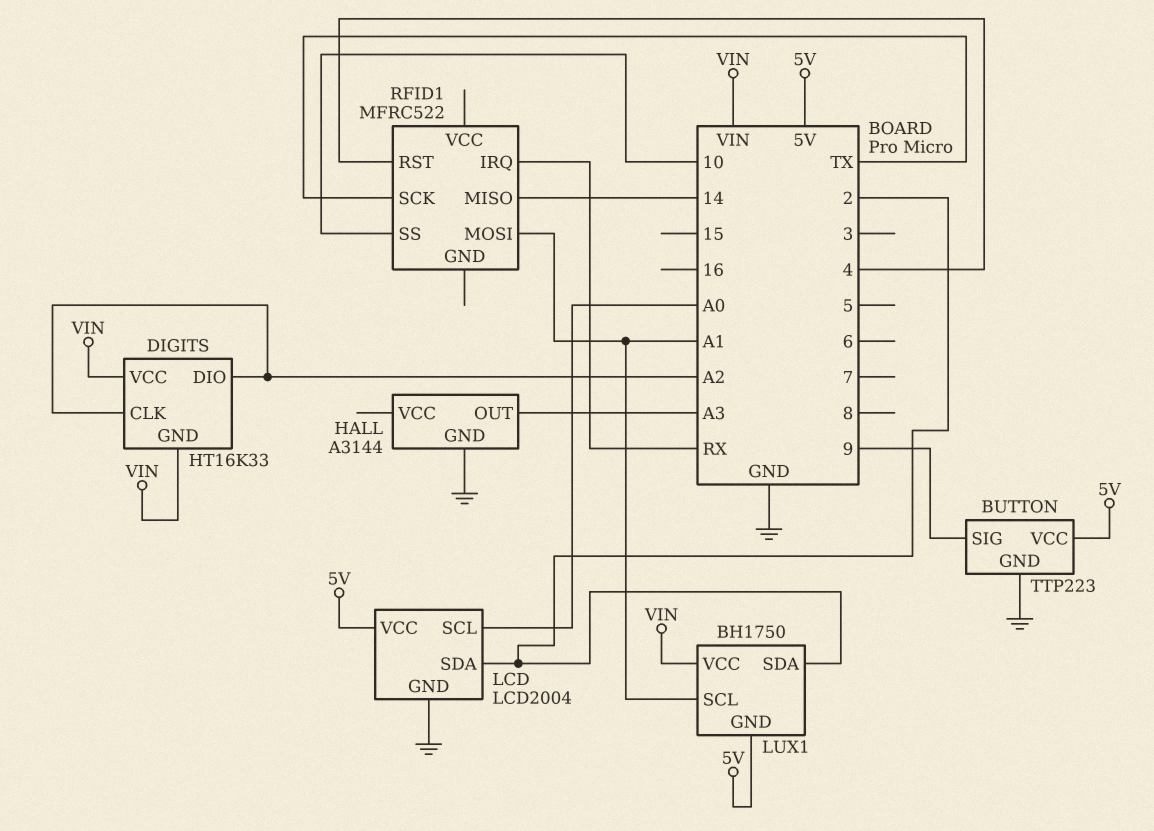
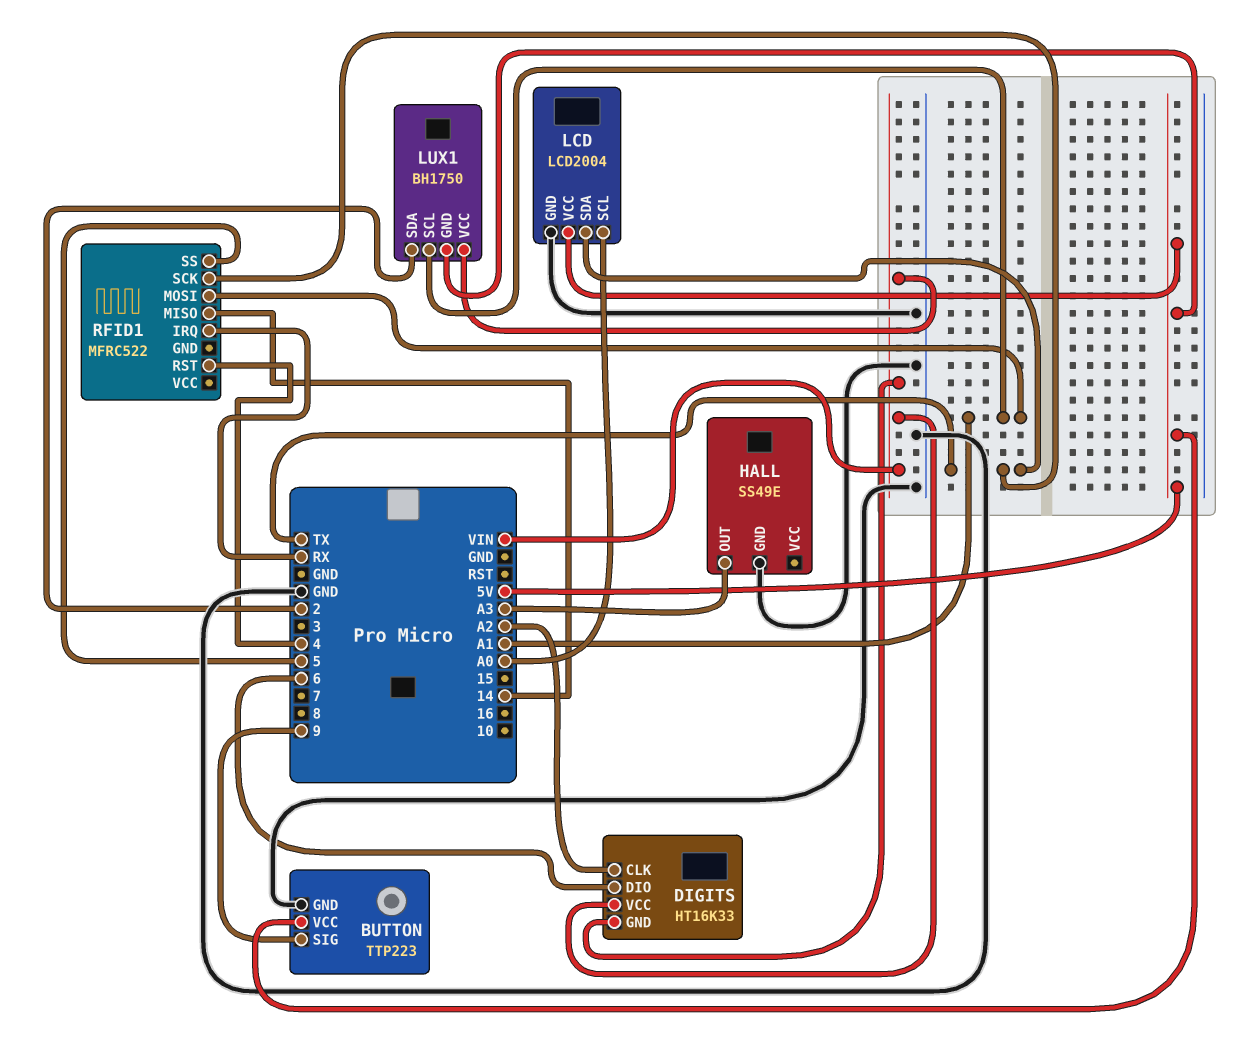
DIGITS pin DIO: A2 -> 6
HALL: A3144 -> SS49E
LCD pin SDA: 2 -> TX
RFID1 pin SS: 10 -> 5

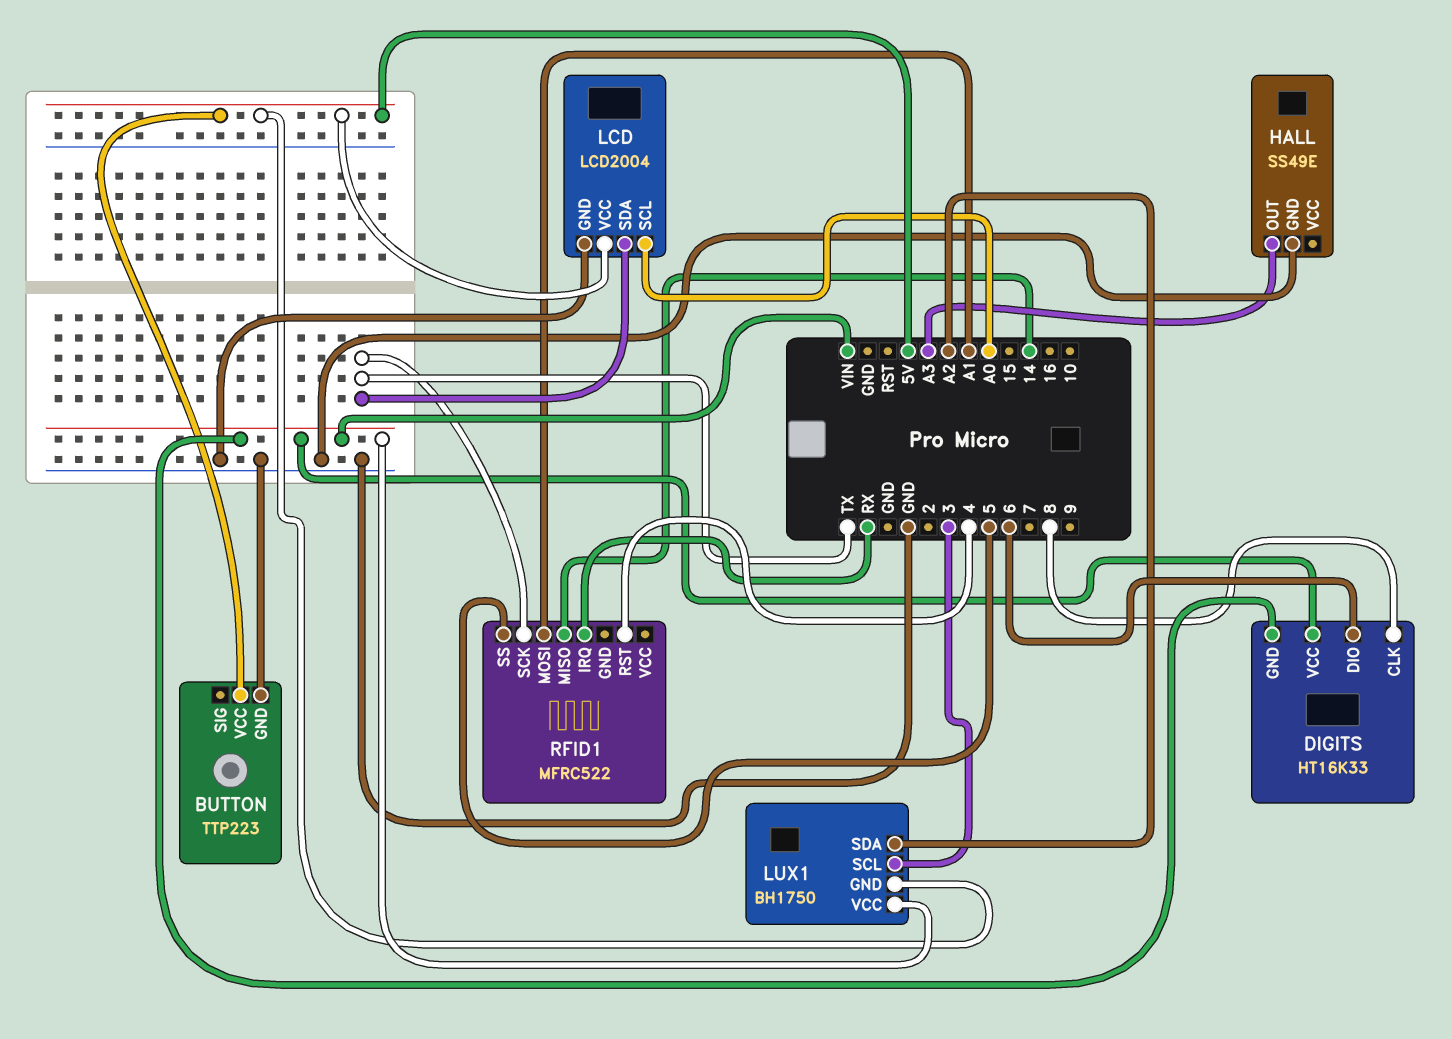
BUTTON pin SIG: 9 -> none
DIGITS pin CLK: A2 -> 8
LUX1 pin SCL: A1 -> 3
LUX1 pin SDA: 2 -> A2

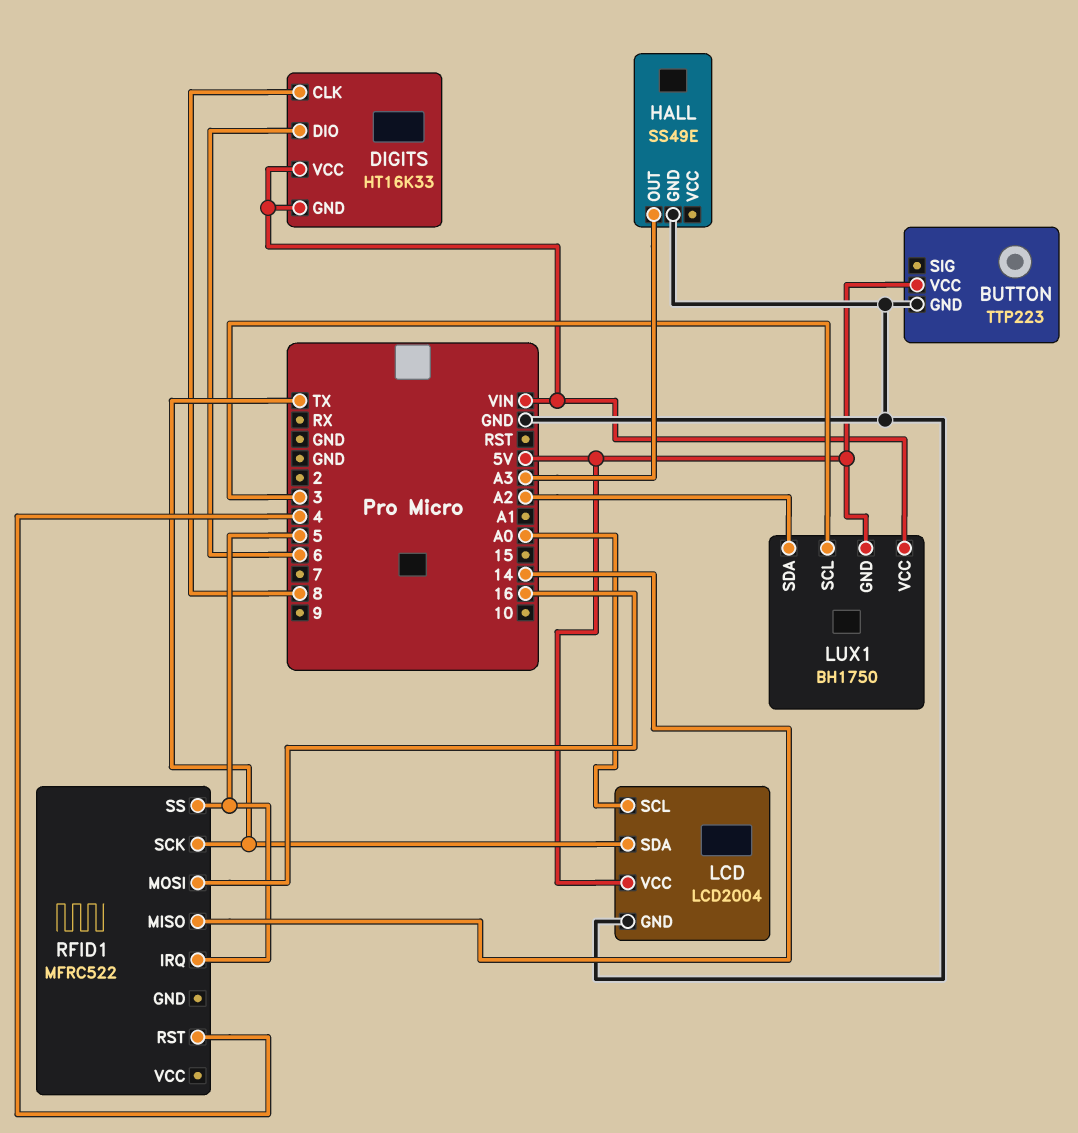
RFID1 pin IRQ: RX -> 5
RFID1 pin MOSI: A1 -> 16

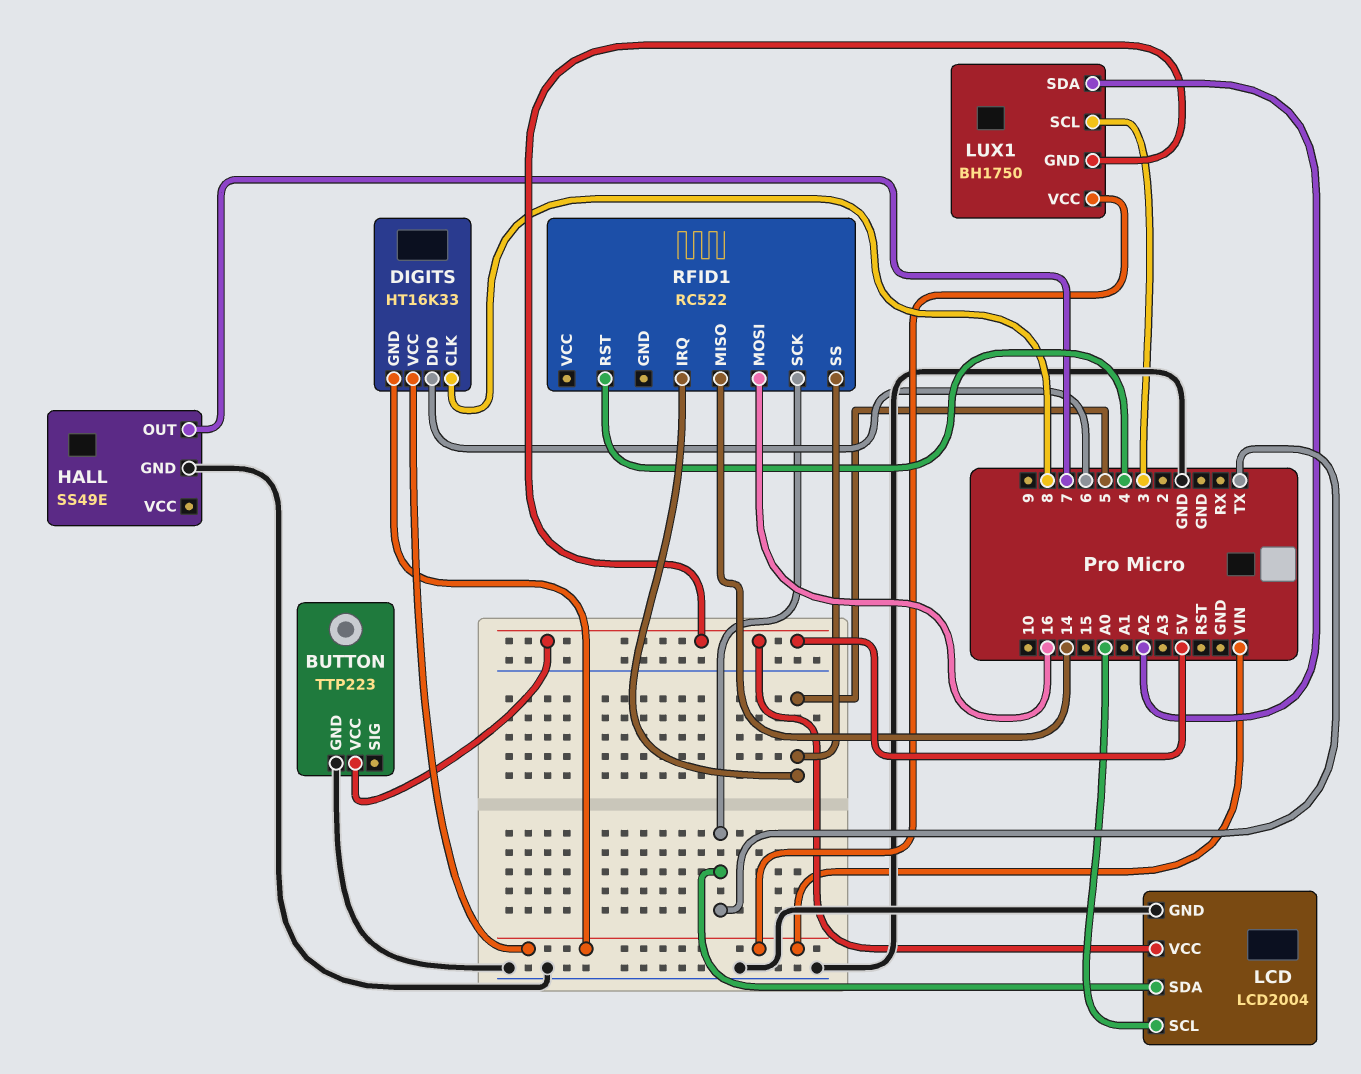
HALL pin OUT: A3 -> 7
RFID1: MFRC522 -> RC522

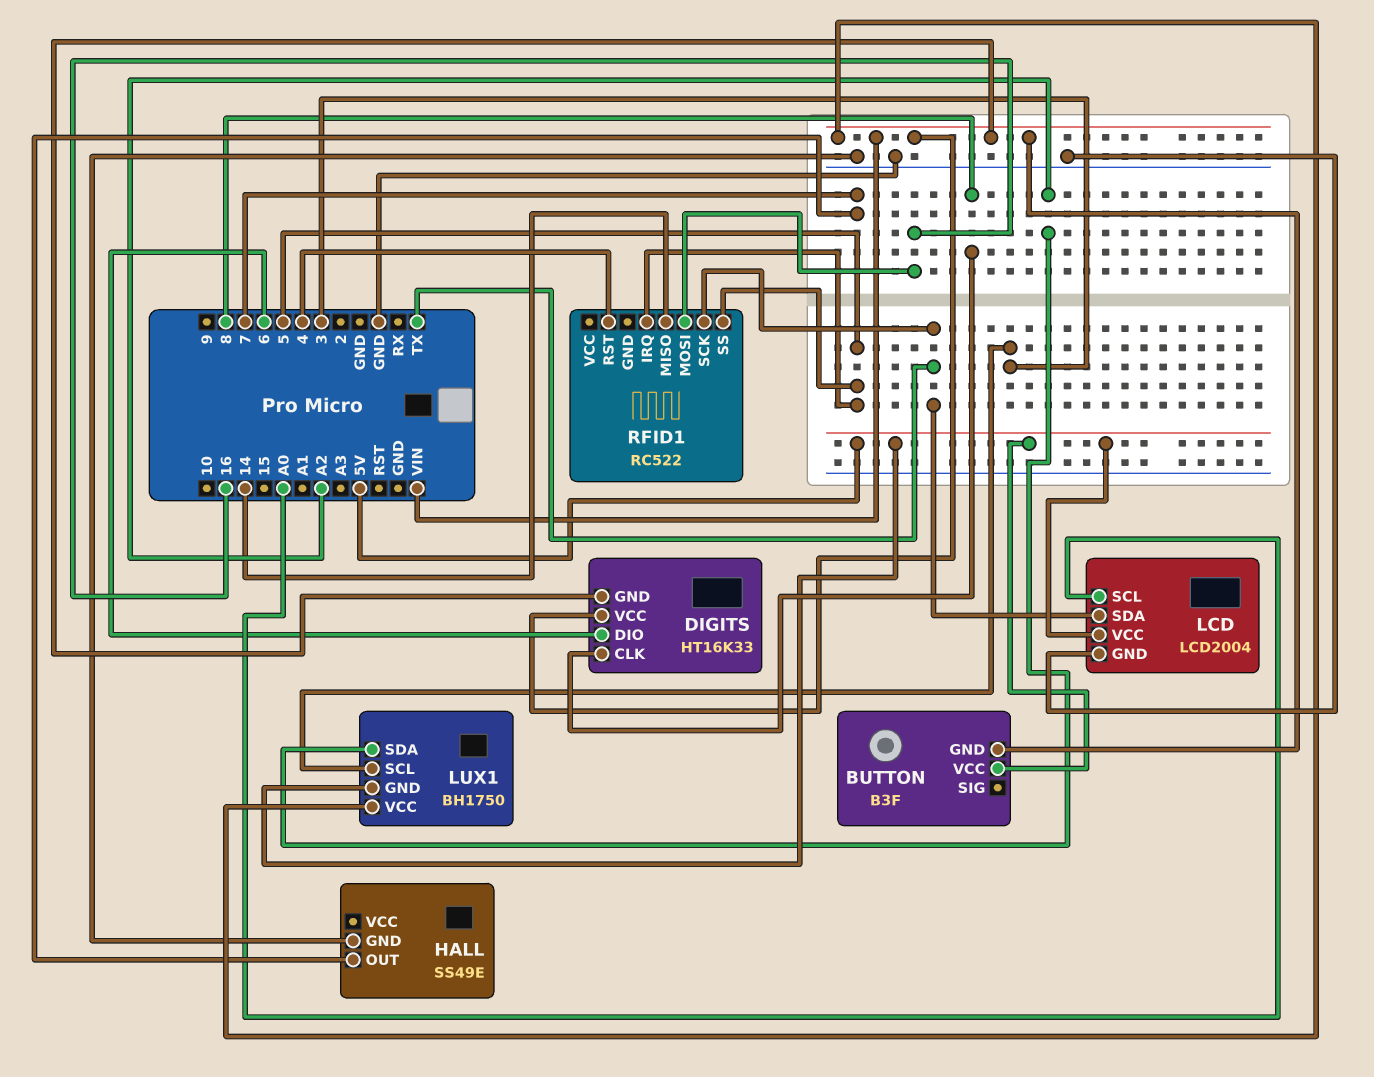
BUTTON: TTP223 -> B3F
BUTTON pin GND: GND -> VIN

